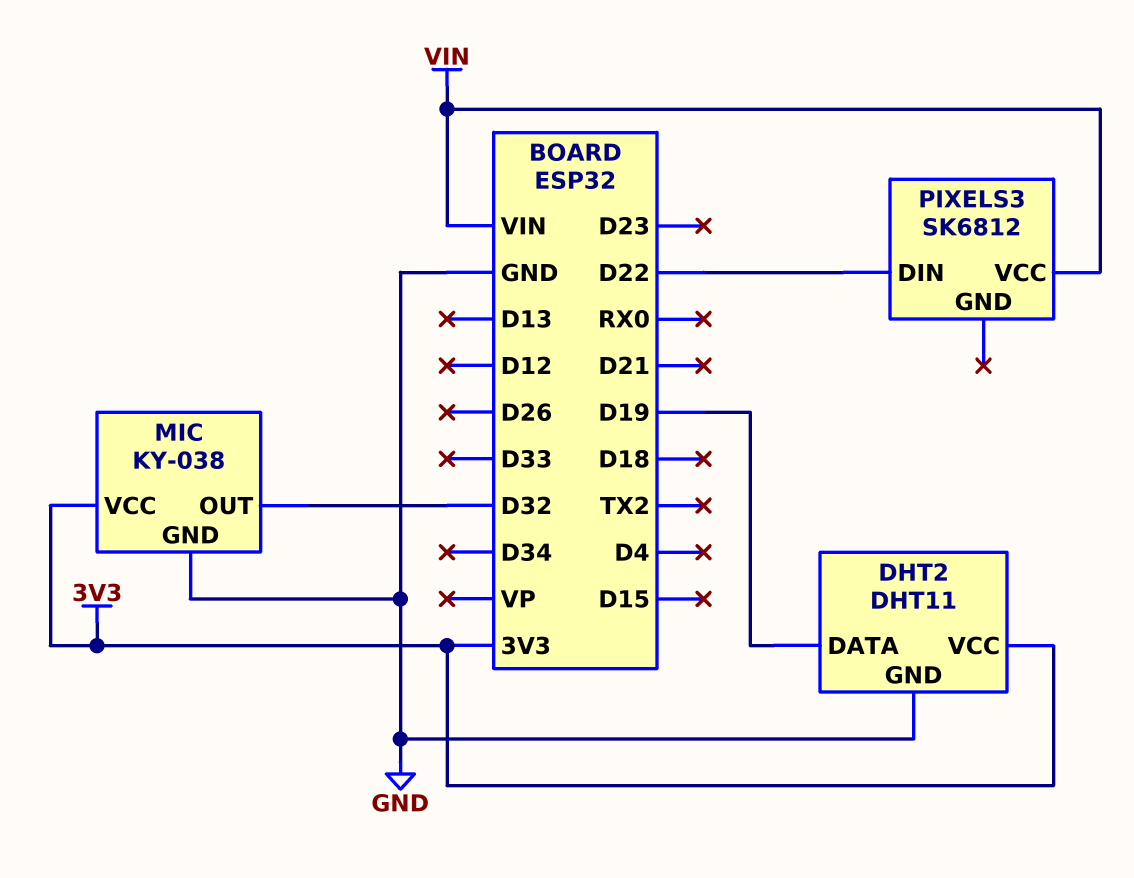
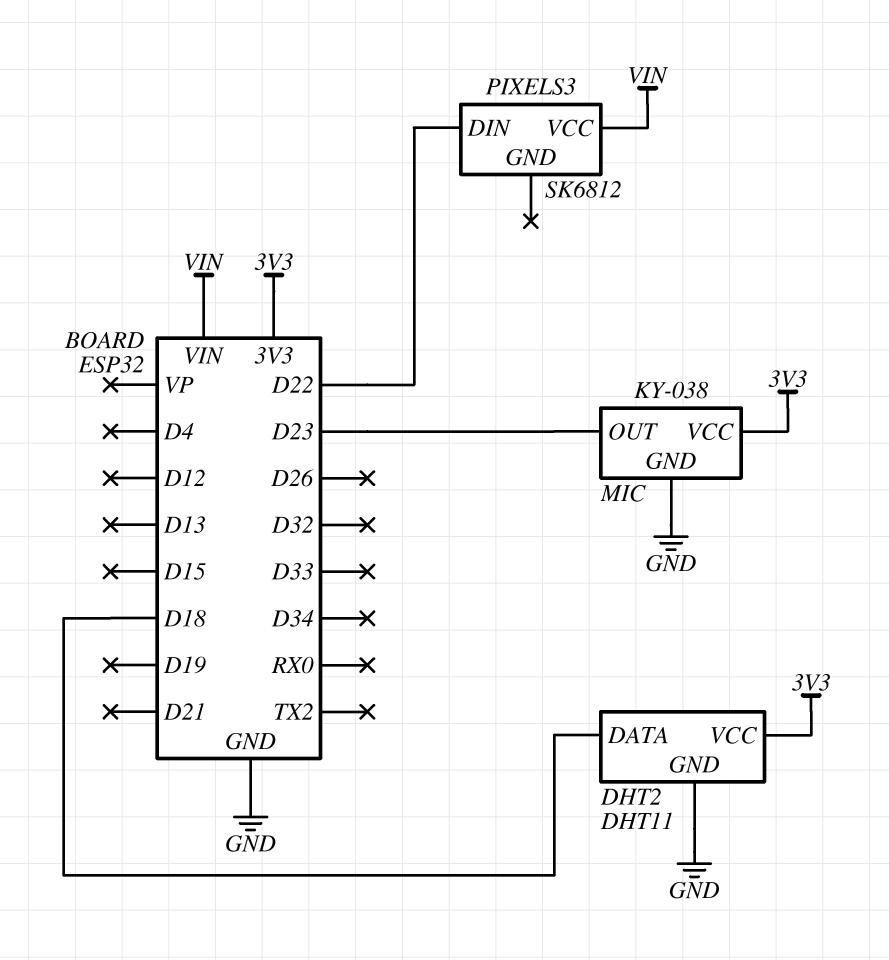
DHT2 pin DATA: D19 -> D18
MIC pin OUT: D32 -> D23

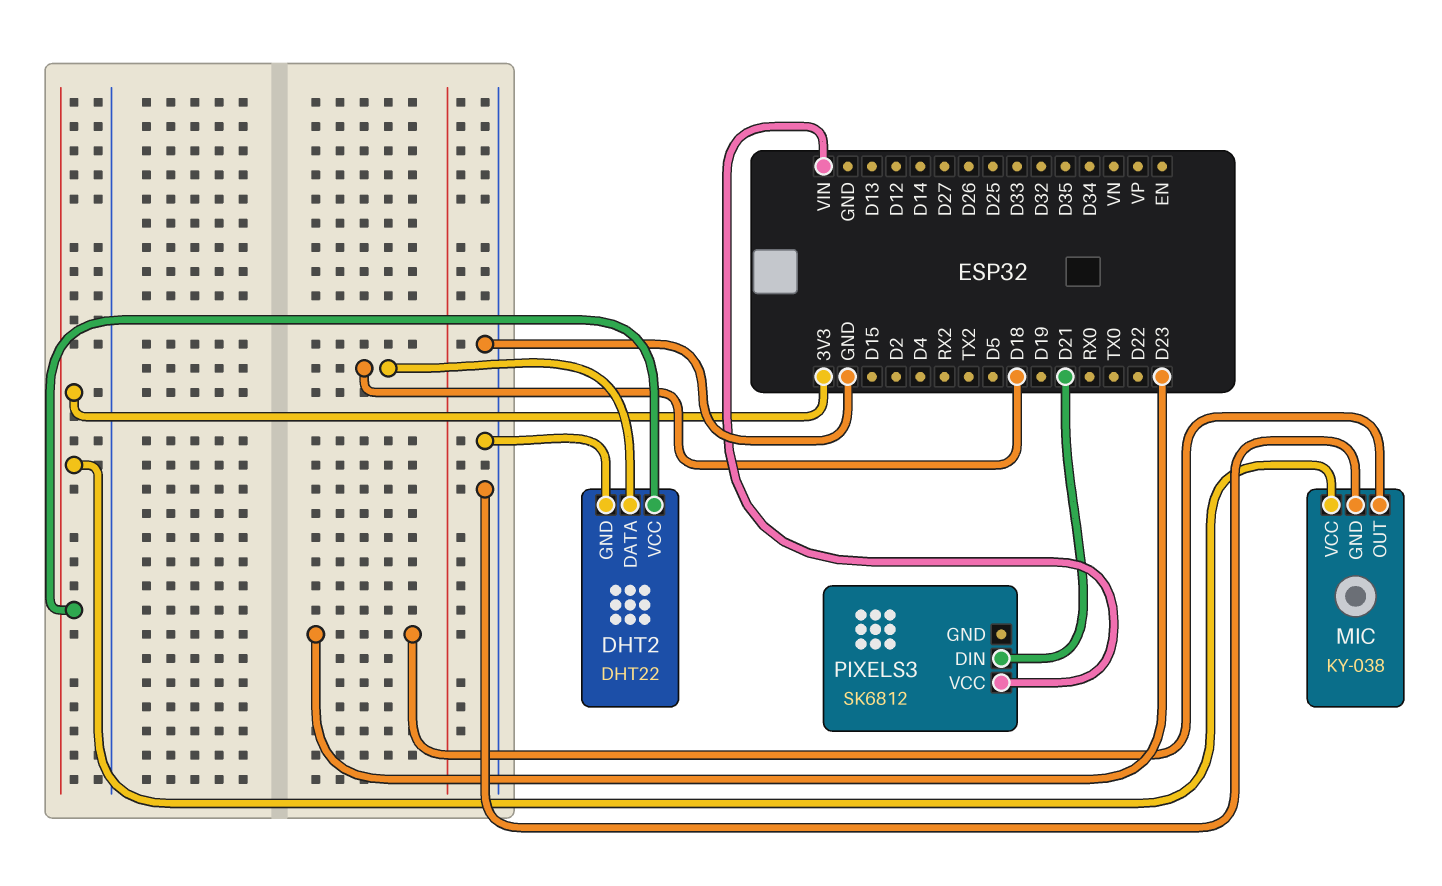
DHT2: DHT11 -> DHT22
PIXELS3 pin DIN: D22 -> D21

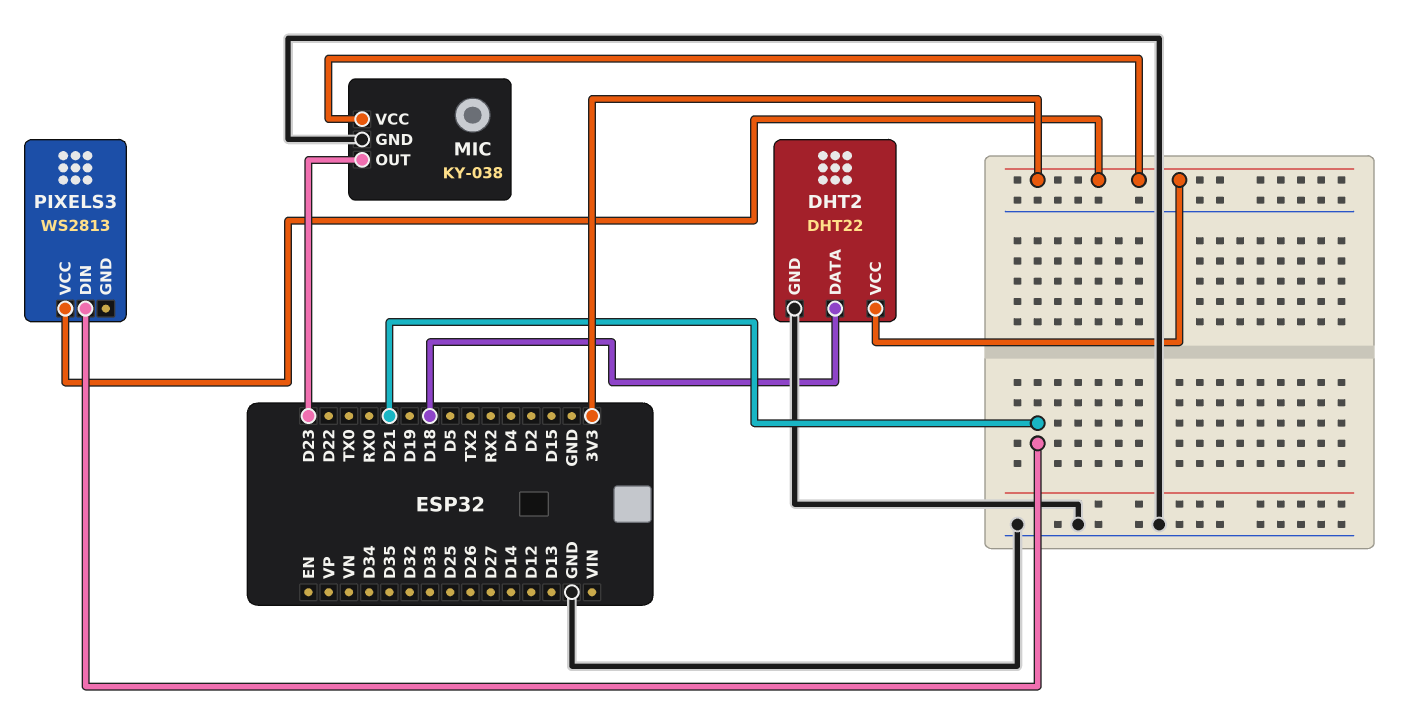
PIXELS3: SK6812 -> WS2813
PIXELS3 pin VCC: VIN -> 3V3

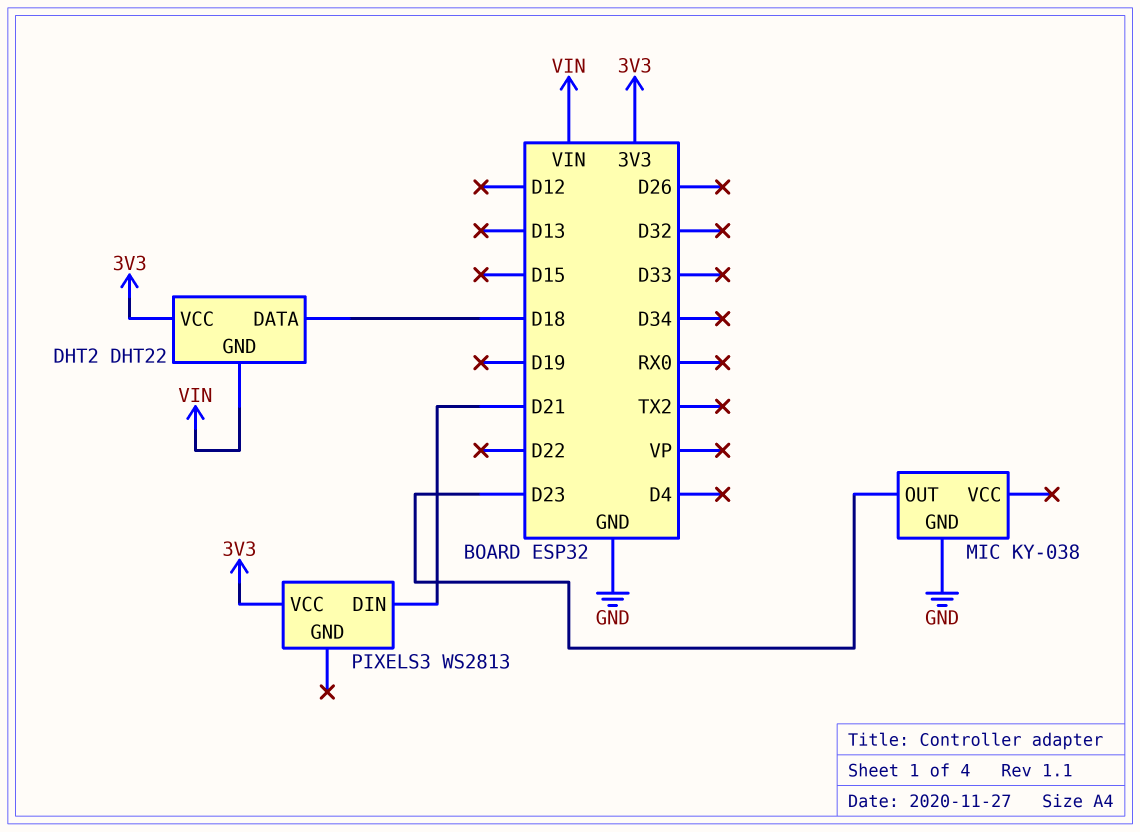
DHT2 pin GND: GND -> VIN
MIC pin VCC: 3V3 -> none

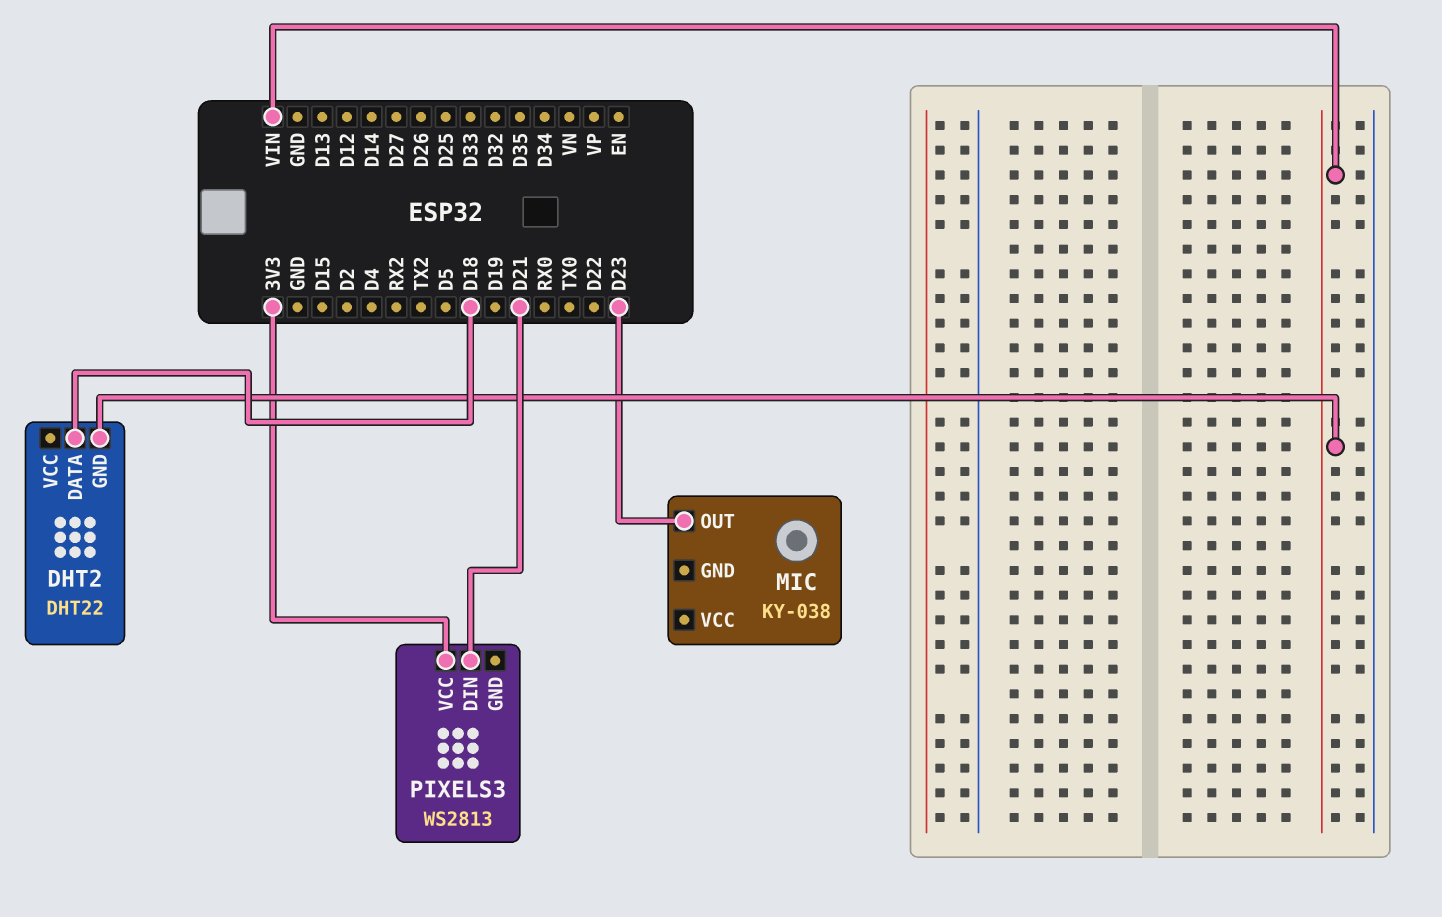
DHT2 pin VCC: 3V3 -> none
MIC pin GND: GND -> none

